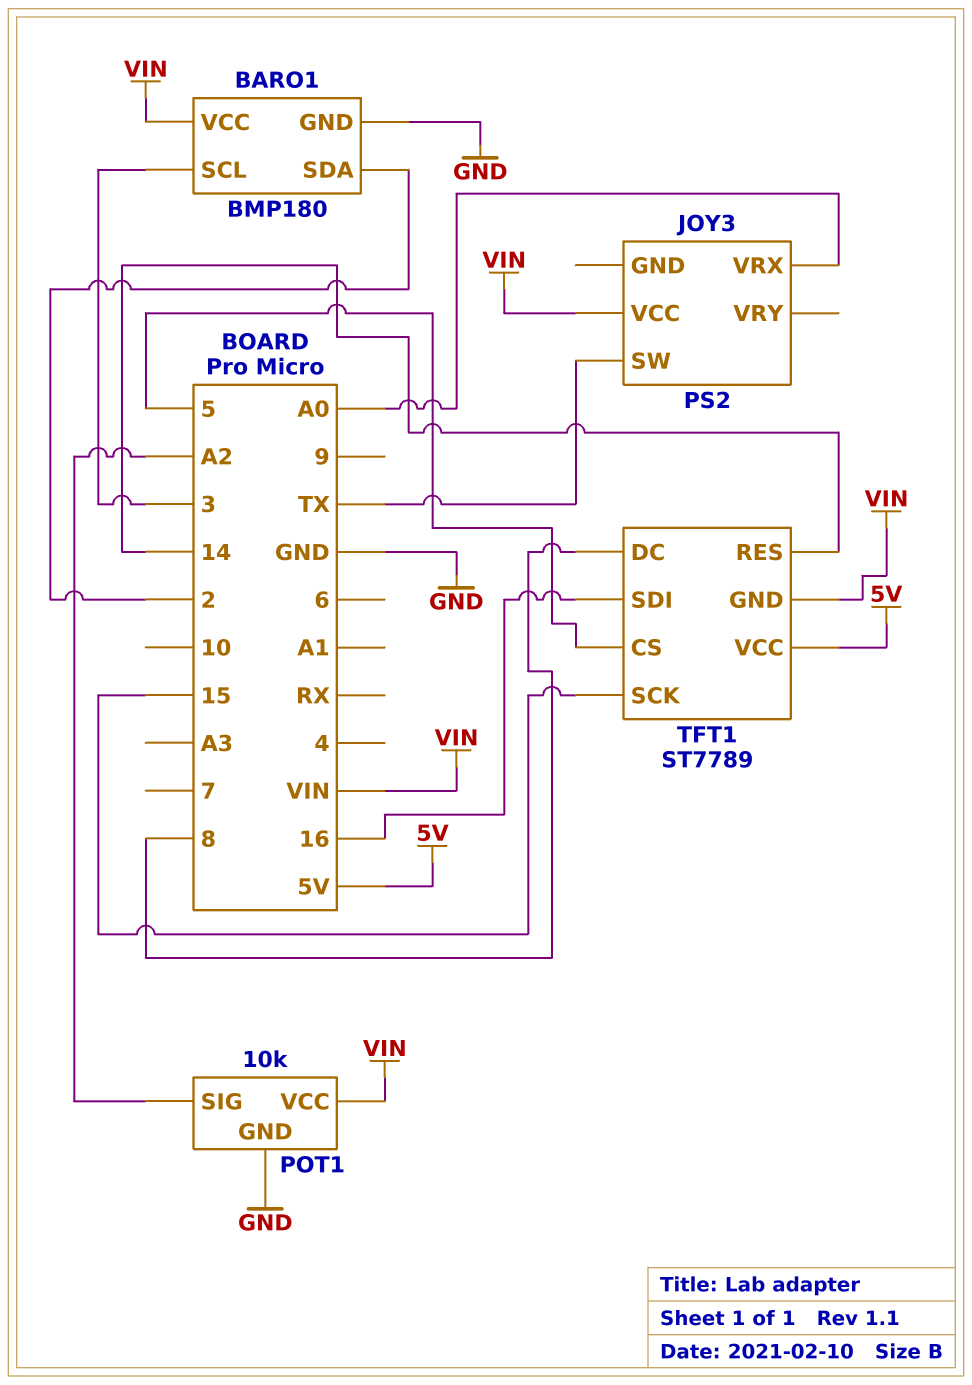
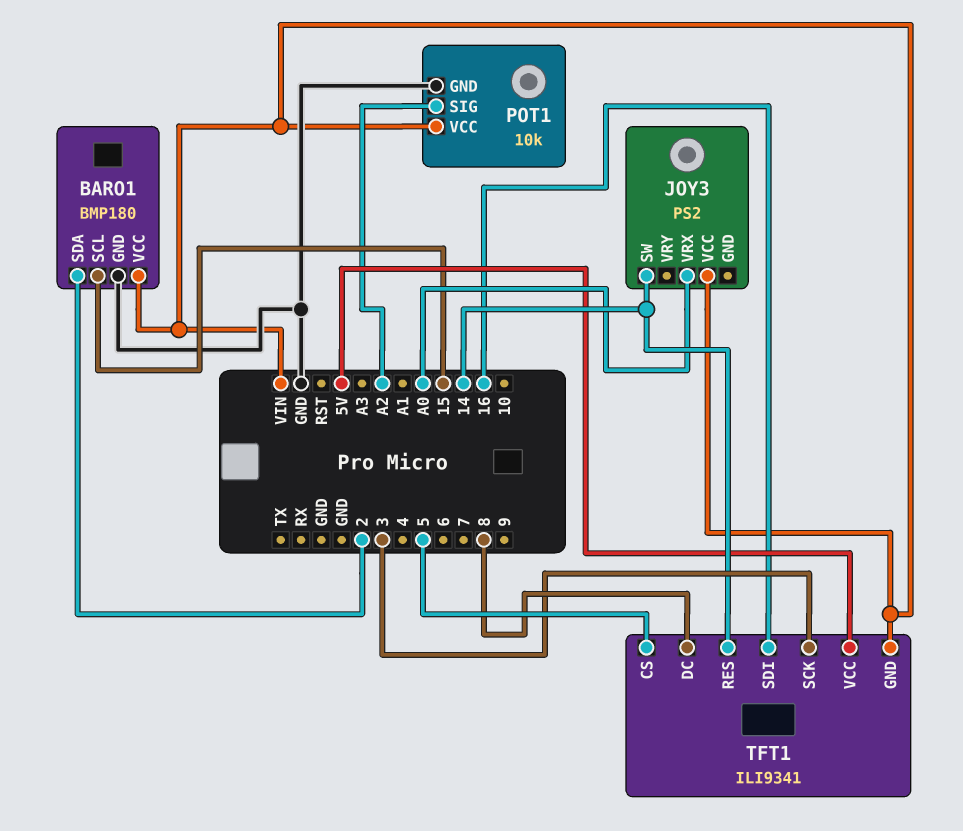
BARO1 pin SCL: 3 -> 15
JOY3 pin SW: TX -> 14
TFT1: ST7789 -> ILI9341
TFT1 pin SCK: 15 -> 3

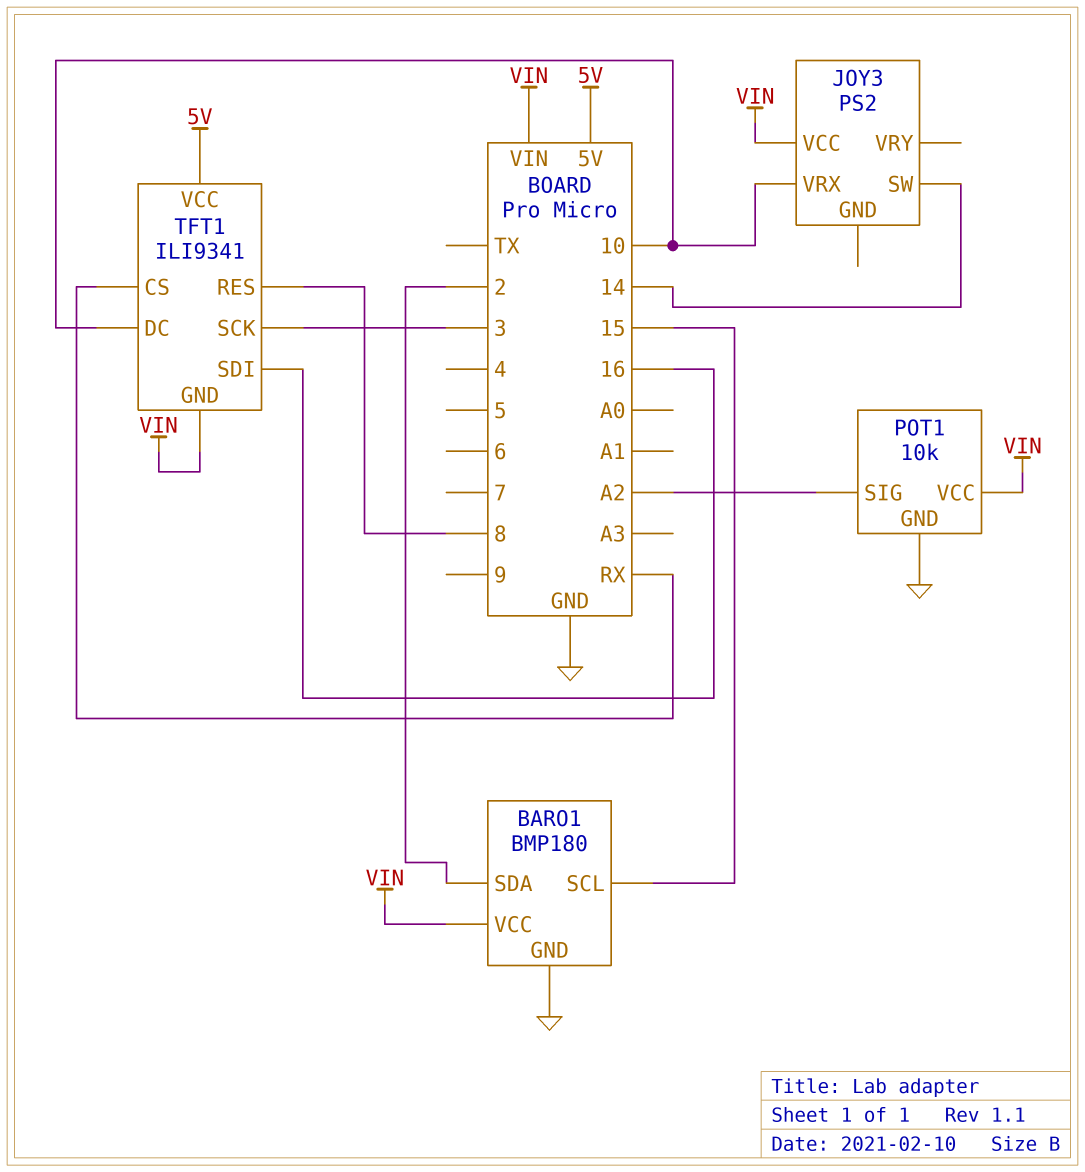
JOY3 pin VRX: A0 -> 10
TFT1 pin CS: 5 -> RX
TFT1 pin DC: 8 -> 10
TFT1 pin RES: 14 -> 8

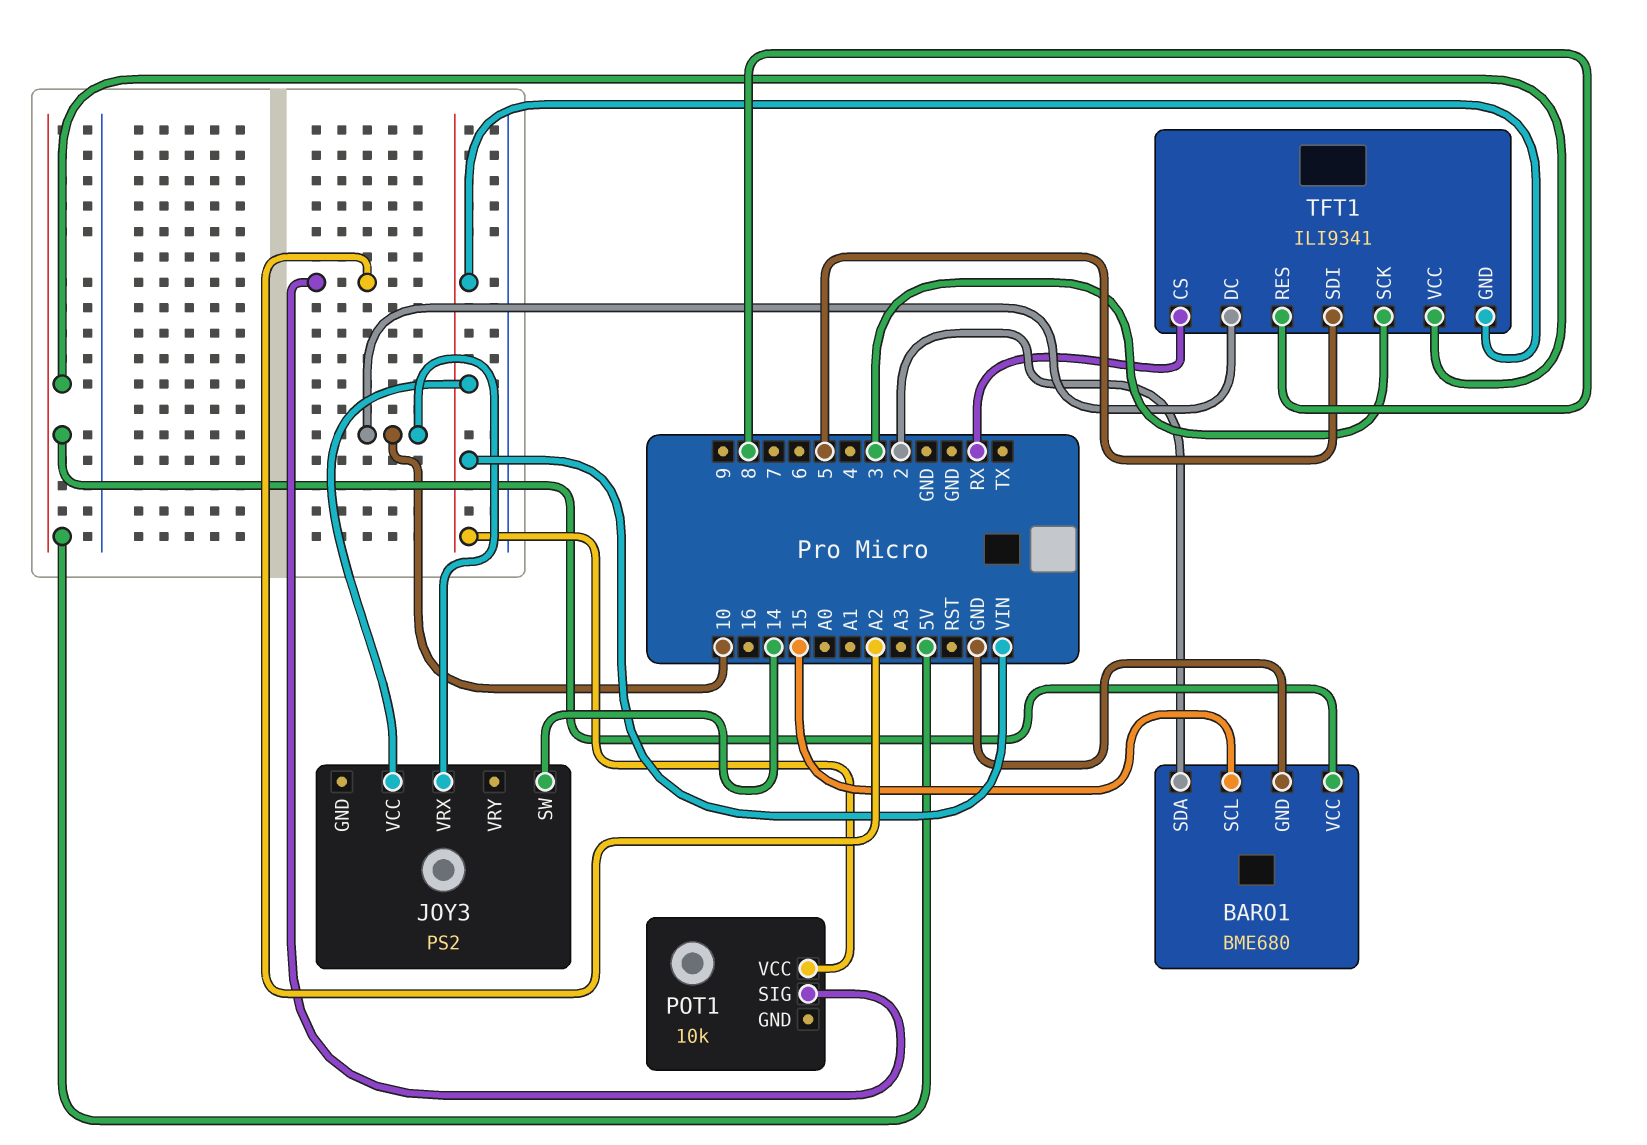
BARO1: BMP180 -> BME680
BARO1 pin VCC: VIN -> 5V
POT1 pin GND: GND -> none
TFT1 pin SDI: 16 -> 5

